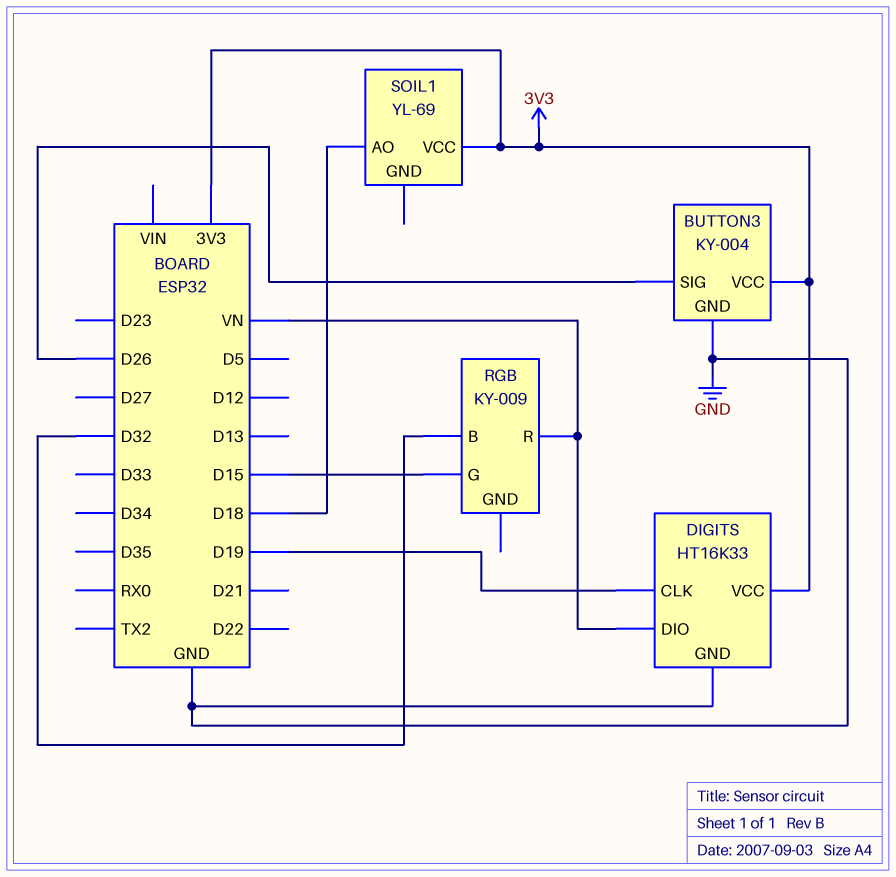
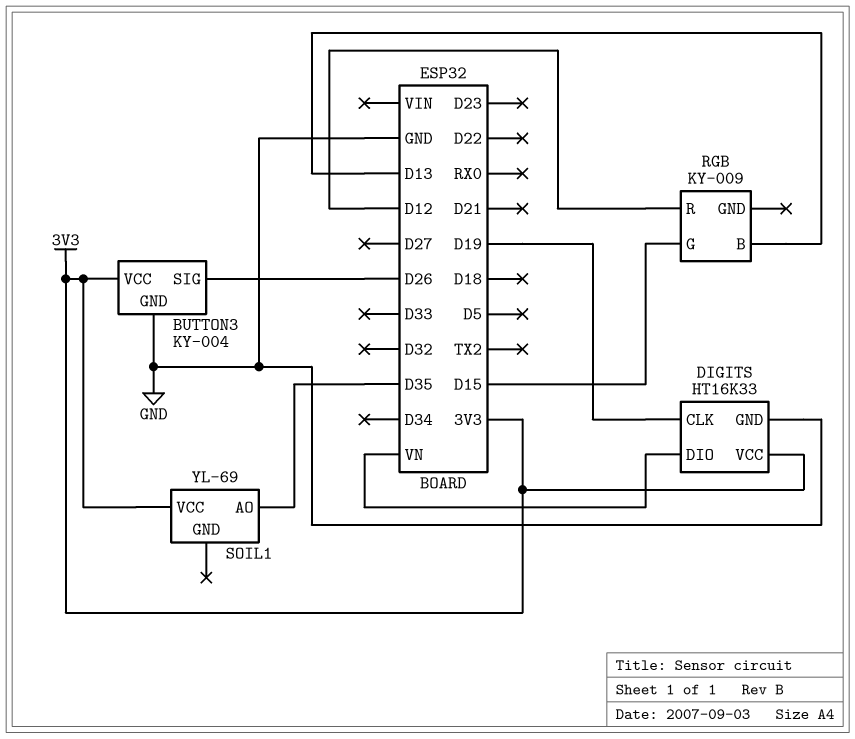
RGB pin B: D32 -> D13
RGB pin R: VN -> D12
SOIL1 pin AO: D18 -> D35

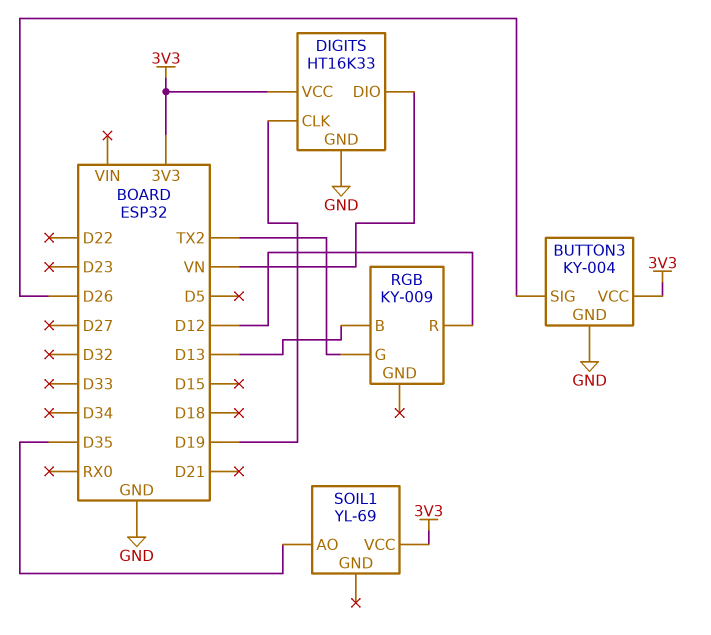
RGB pin G: D15 -> TX2

